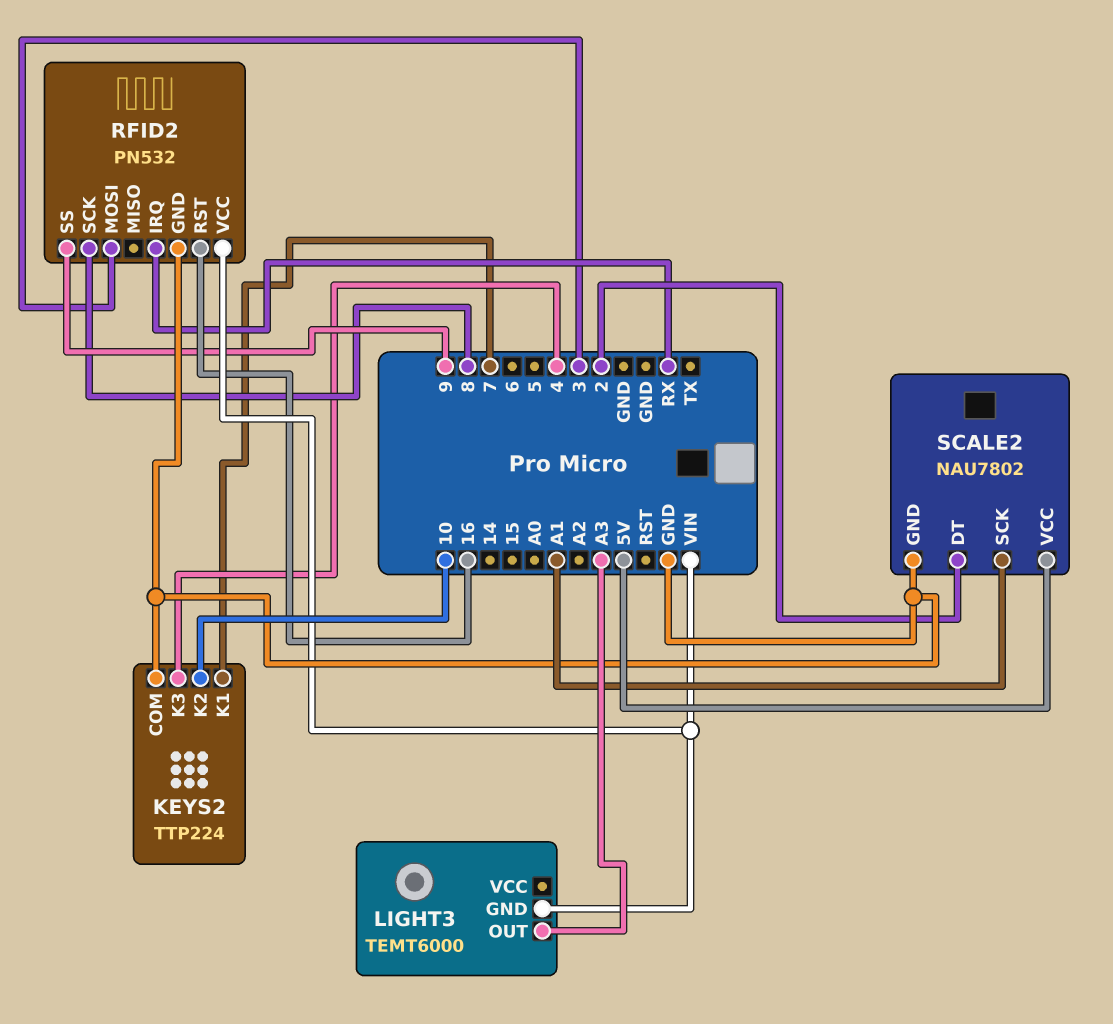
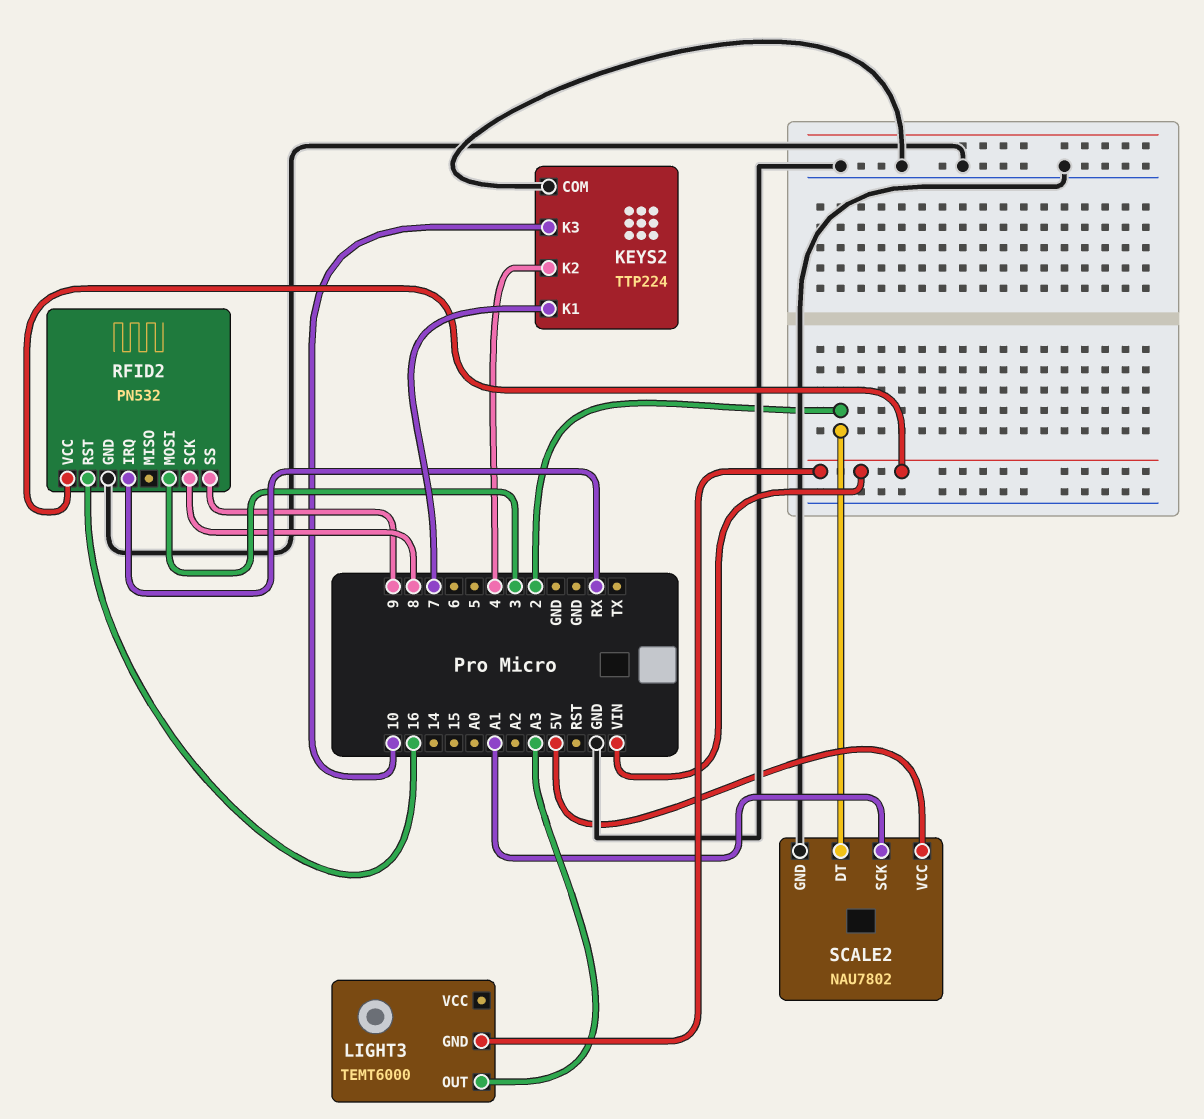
KEYS2 pin K2: 10 -> 4
KEYS2 pin K3: 4 -> 10

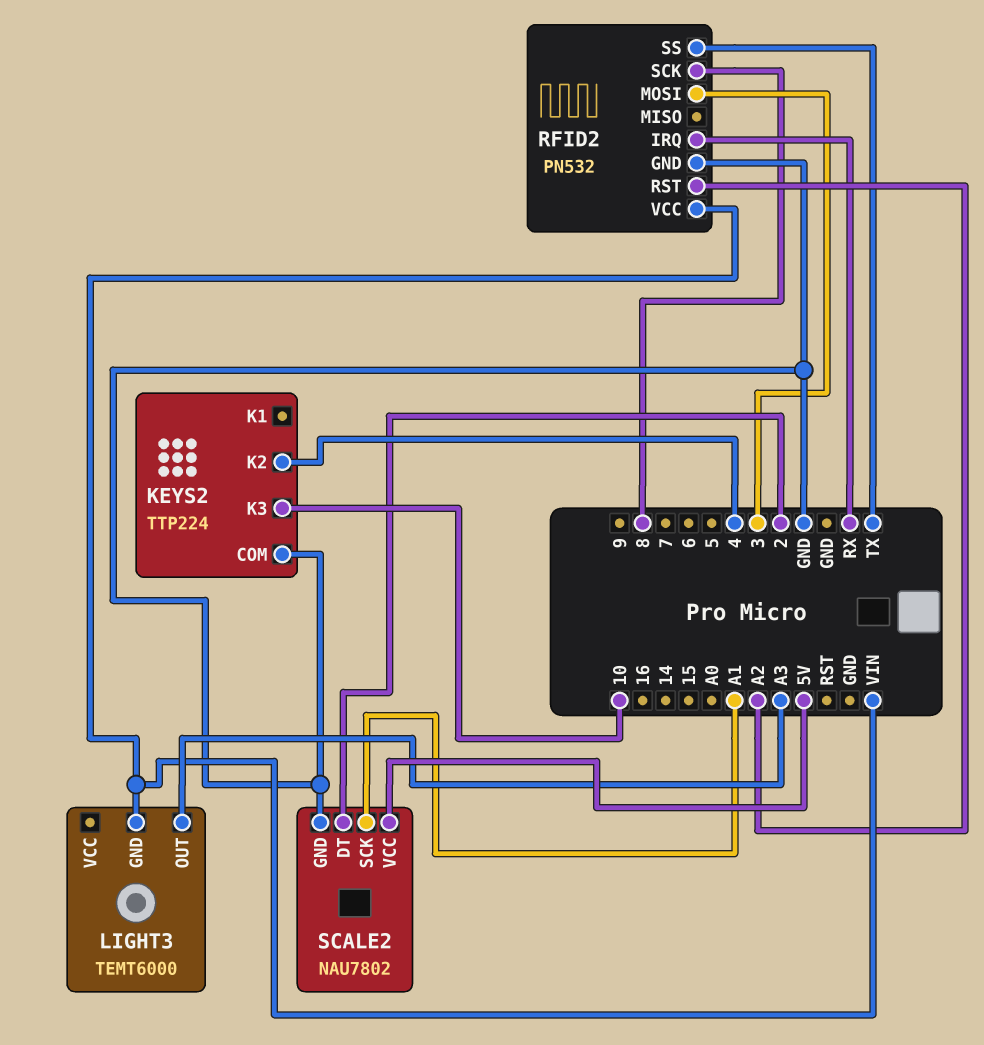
KEYS2 pin K1: 7 -> none
RFID2 pin RST: 16 -> A2
RFID2 pin SS: 9 -> TX

